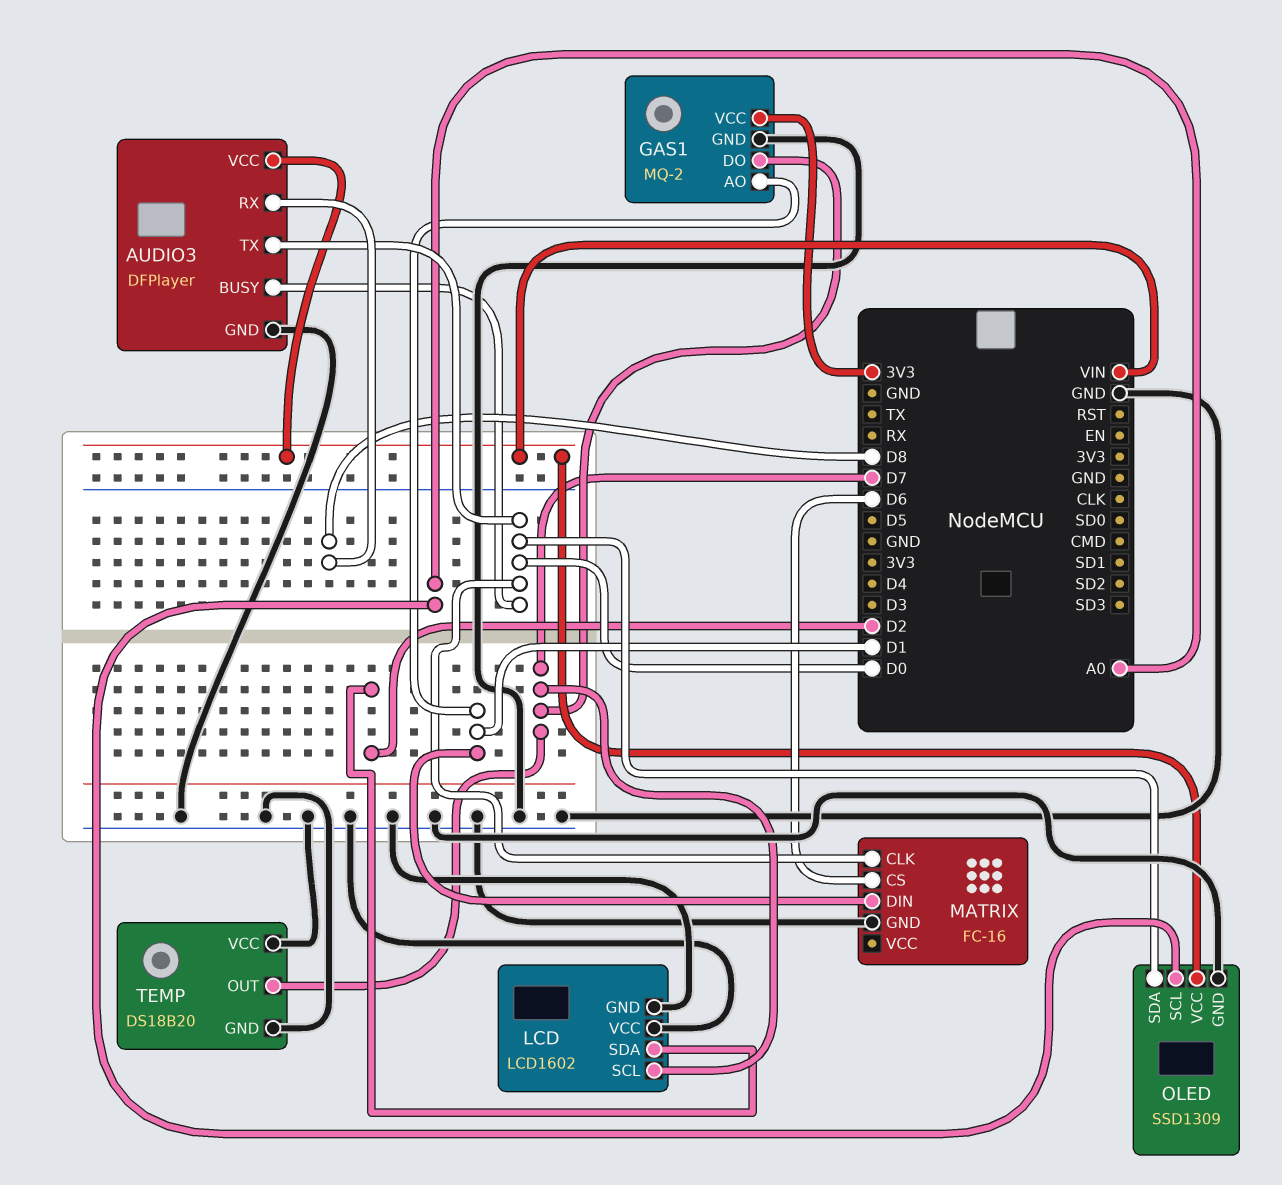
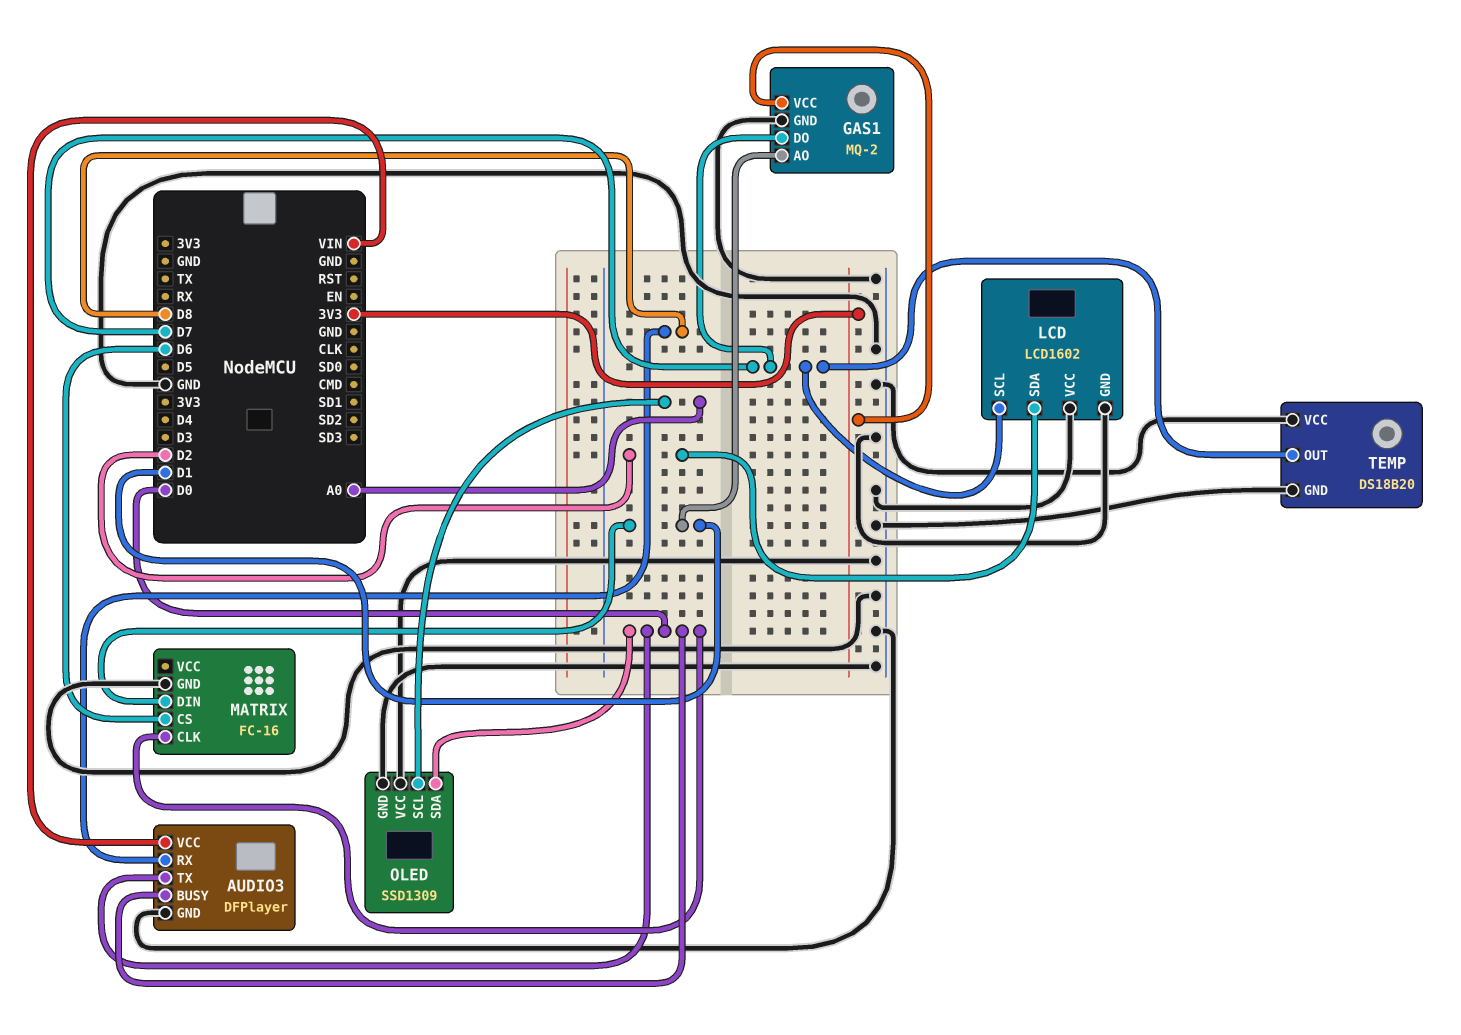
OLED pin VCC: VIN -> GND

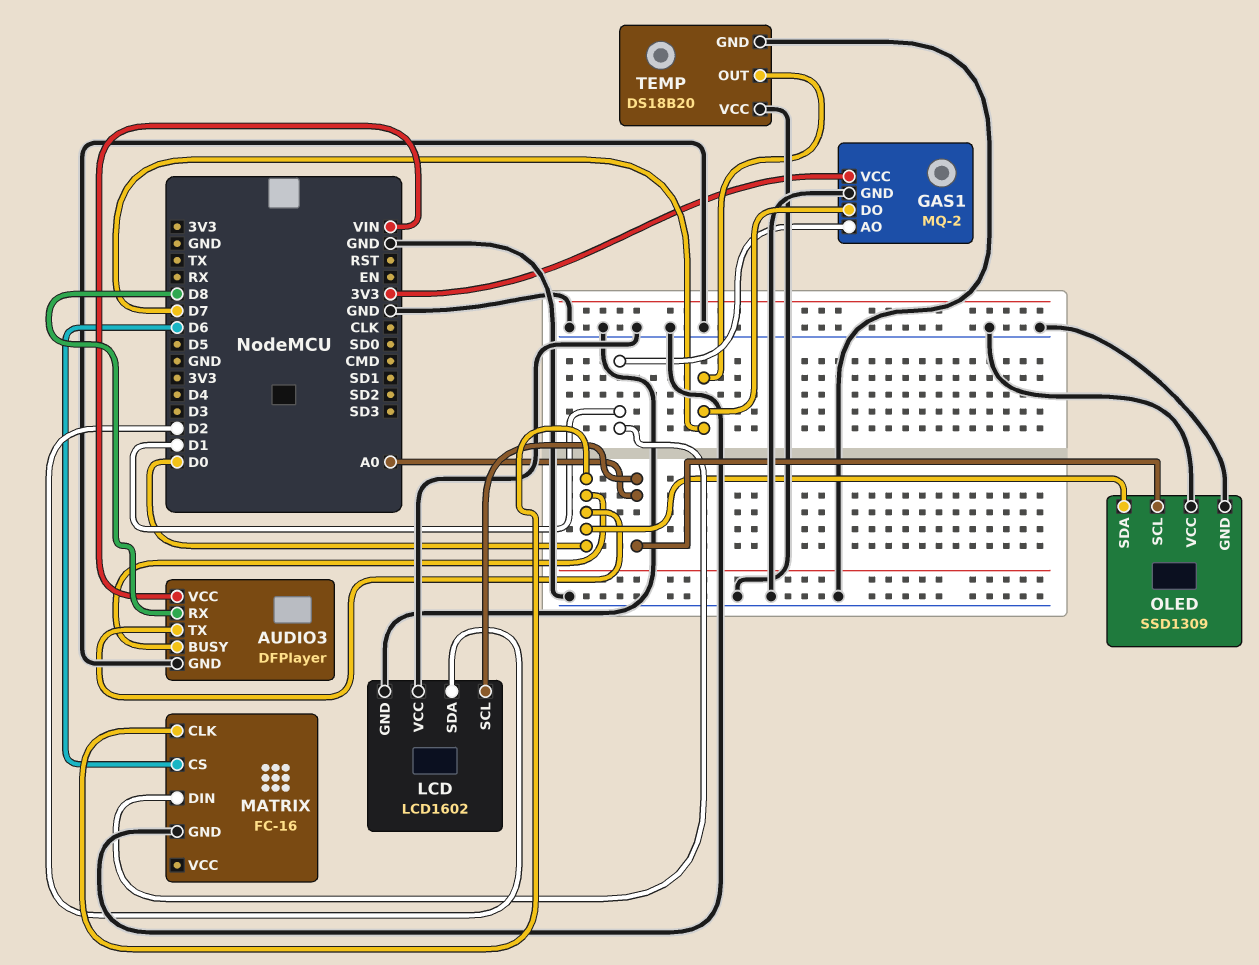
LCD pin SCL: D7 -> A0

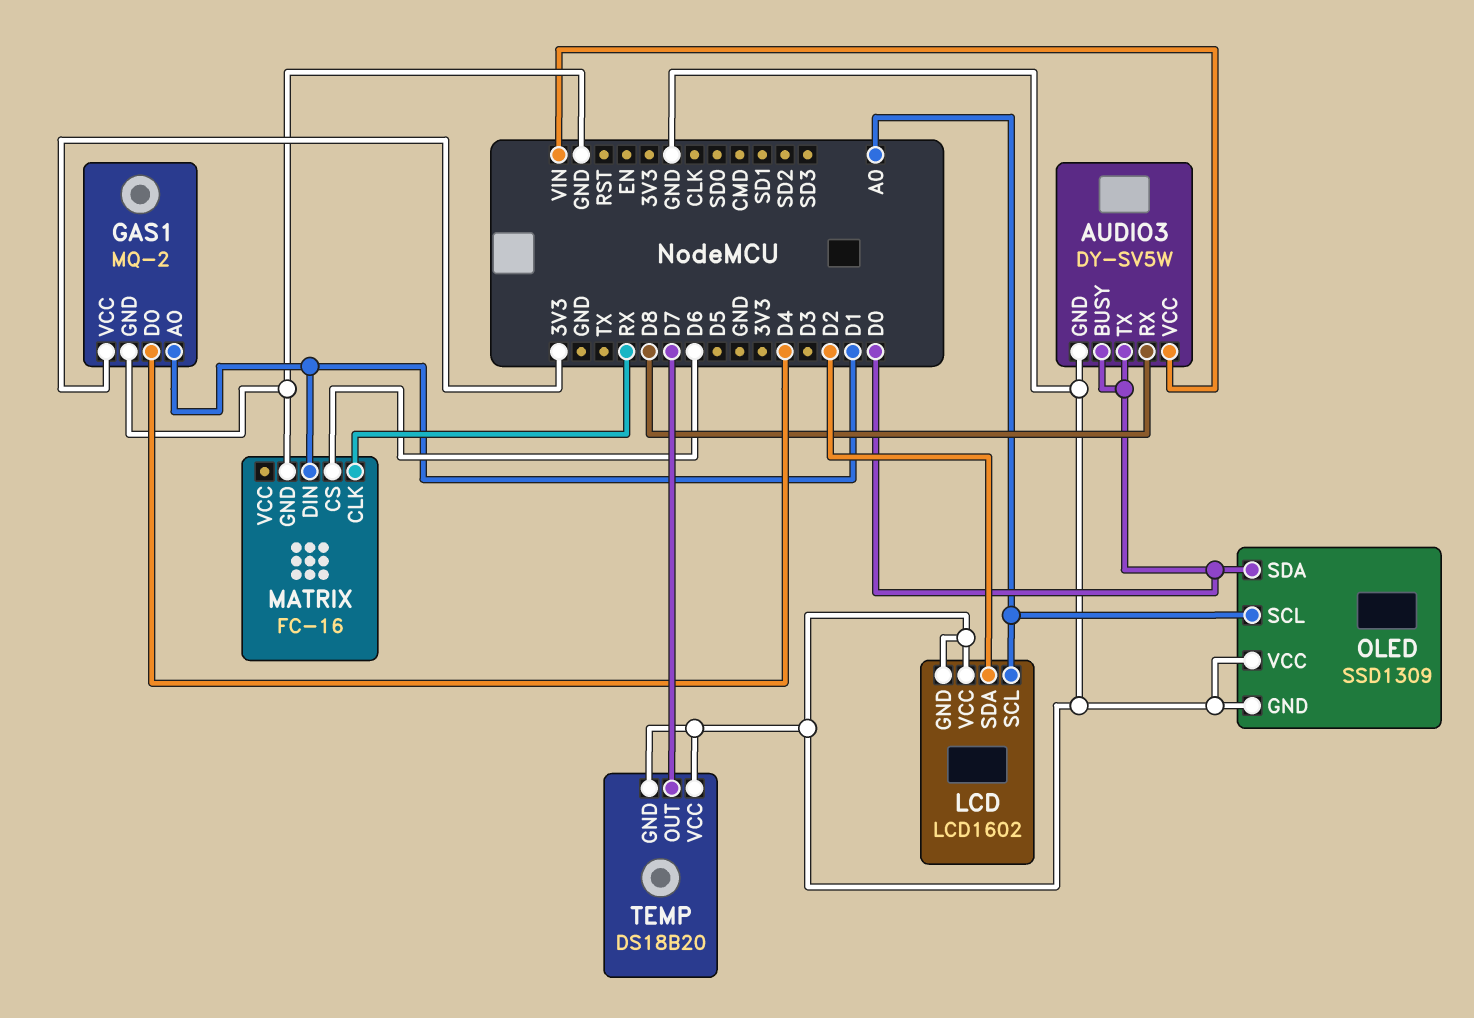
AUDIO3: DFPlayer -> DY-SV5W
GAS1 pin DO: D7 -> D4
MATRIX pin CLK: D0 -> RX

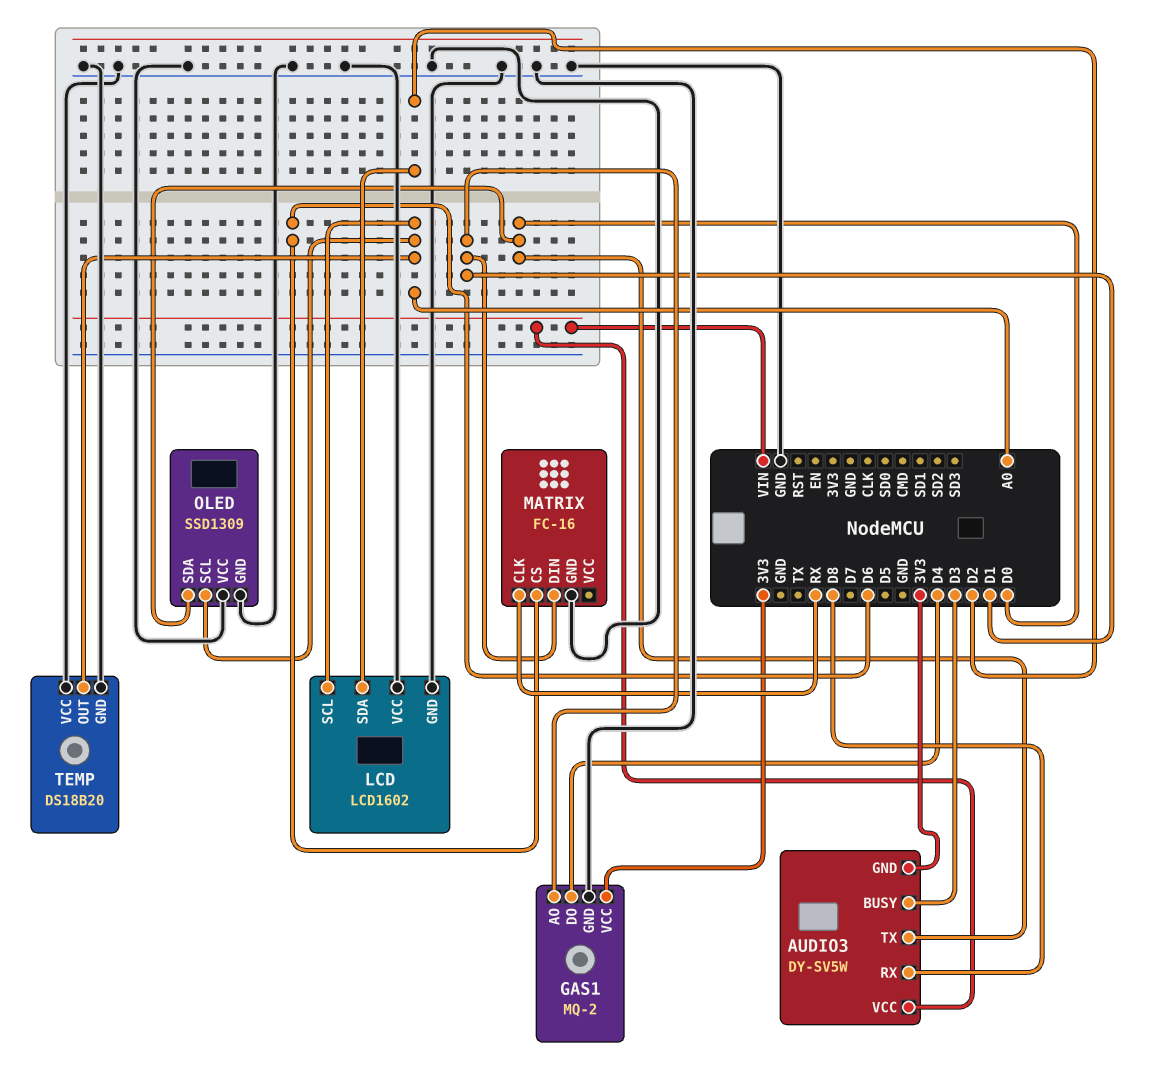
AUDIO3 pin BUSY: D0 -> D3
AUDIO3 pin GND: GND -> 3V3
TEMP pin OUT: D7 -> A0

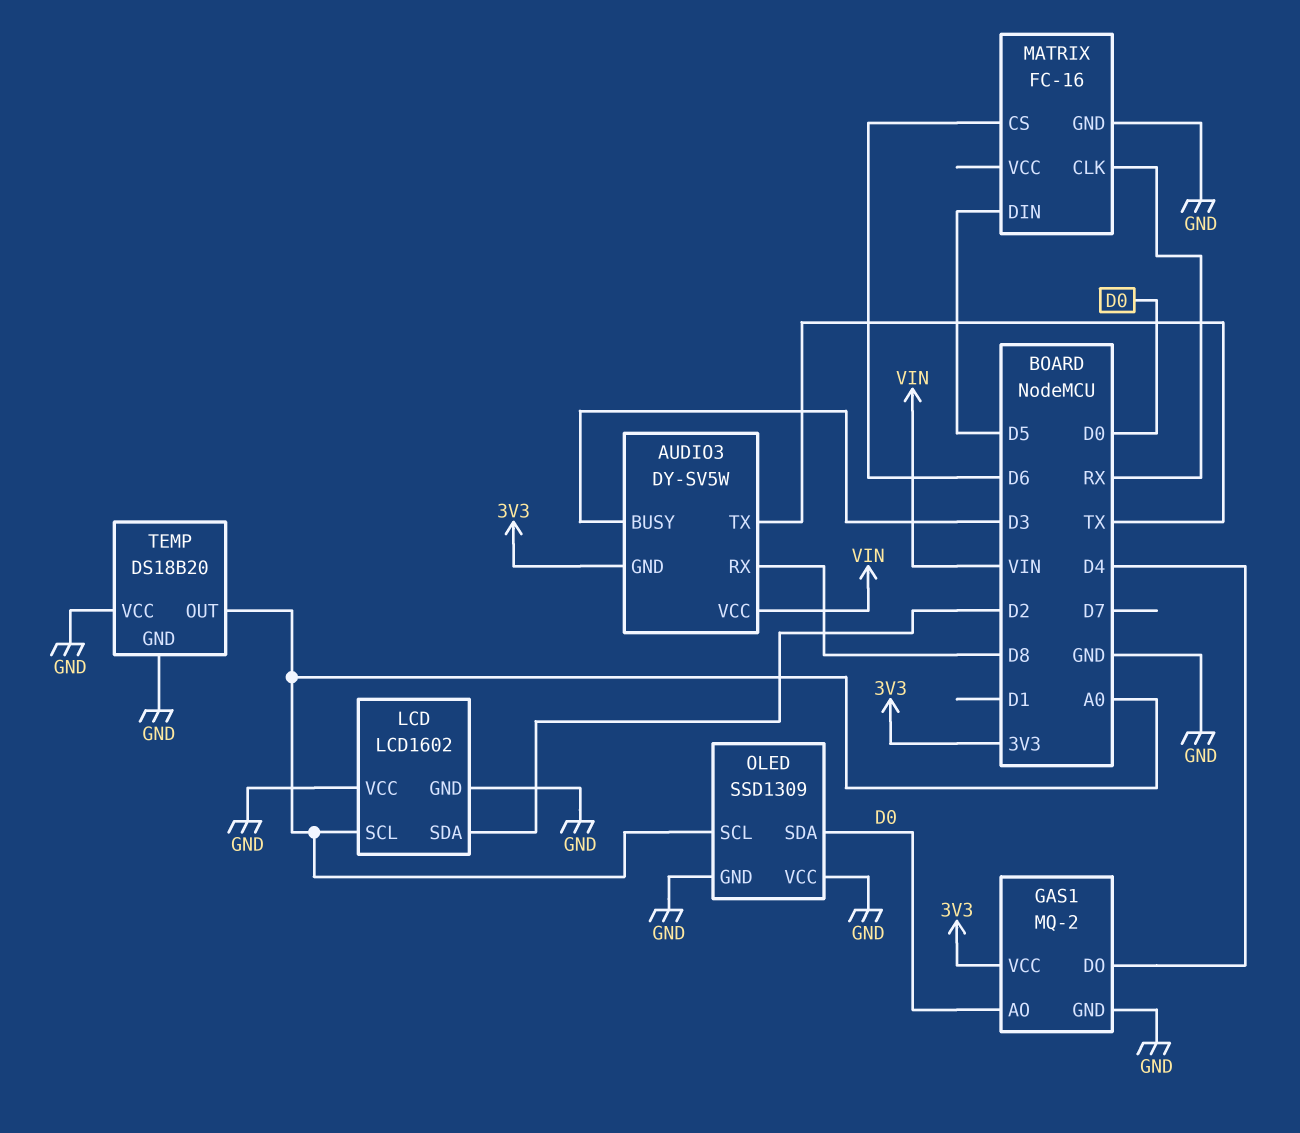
AUDIO3 pin TX: D0 -> TX
GAS1 pin AO: D1 -> D0
MATRIX pin DIN: D1 -> D5

